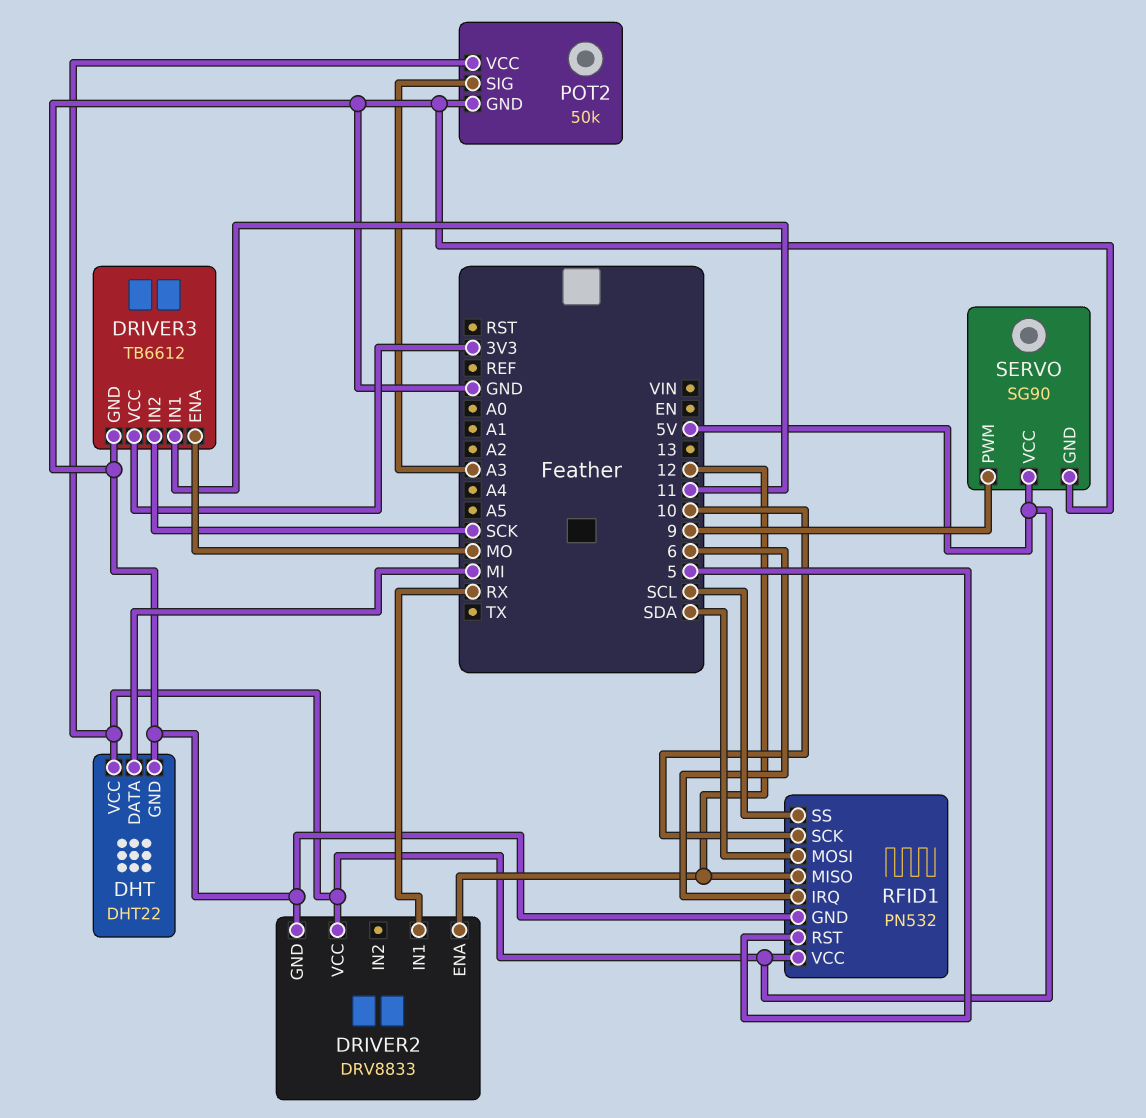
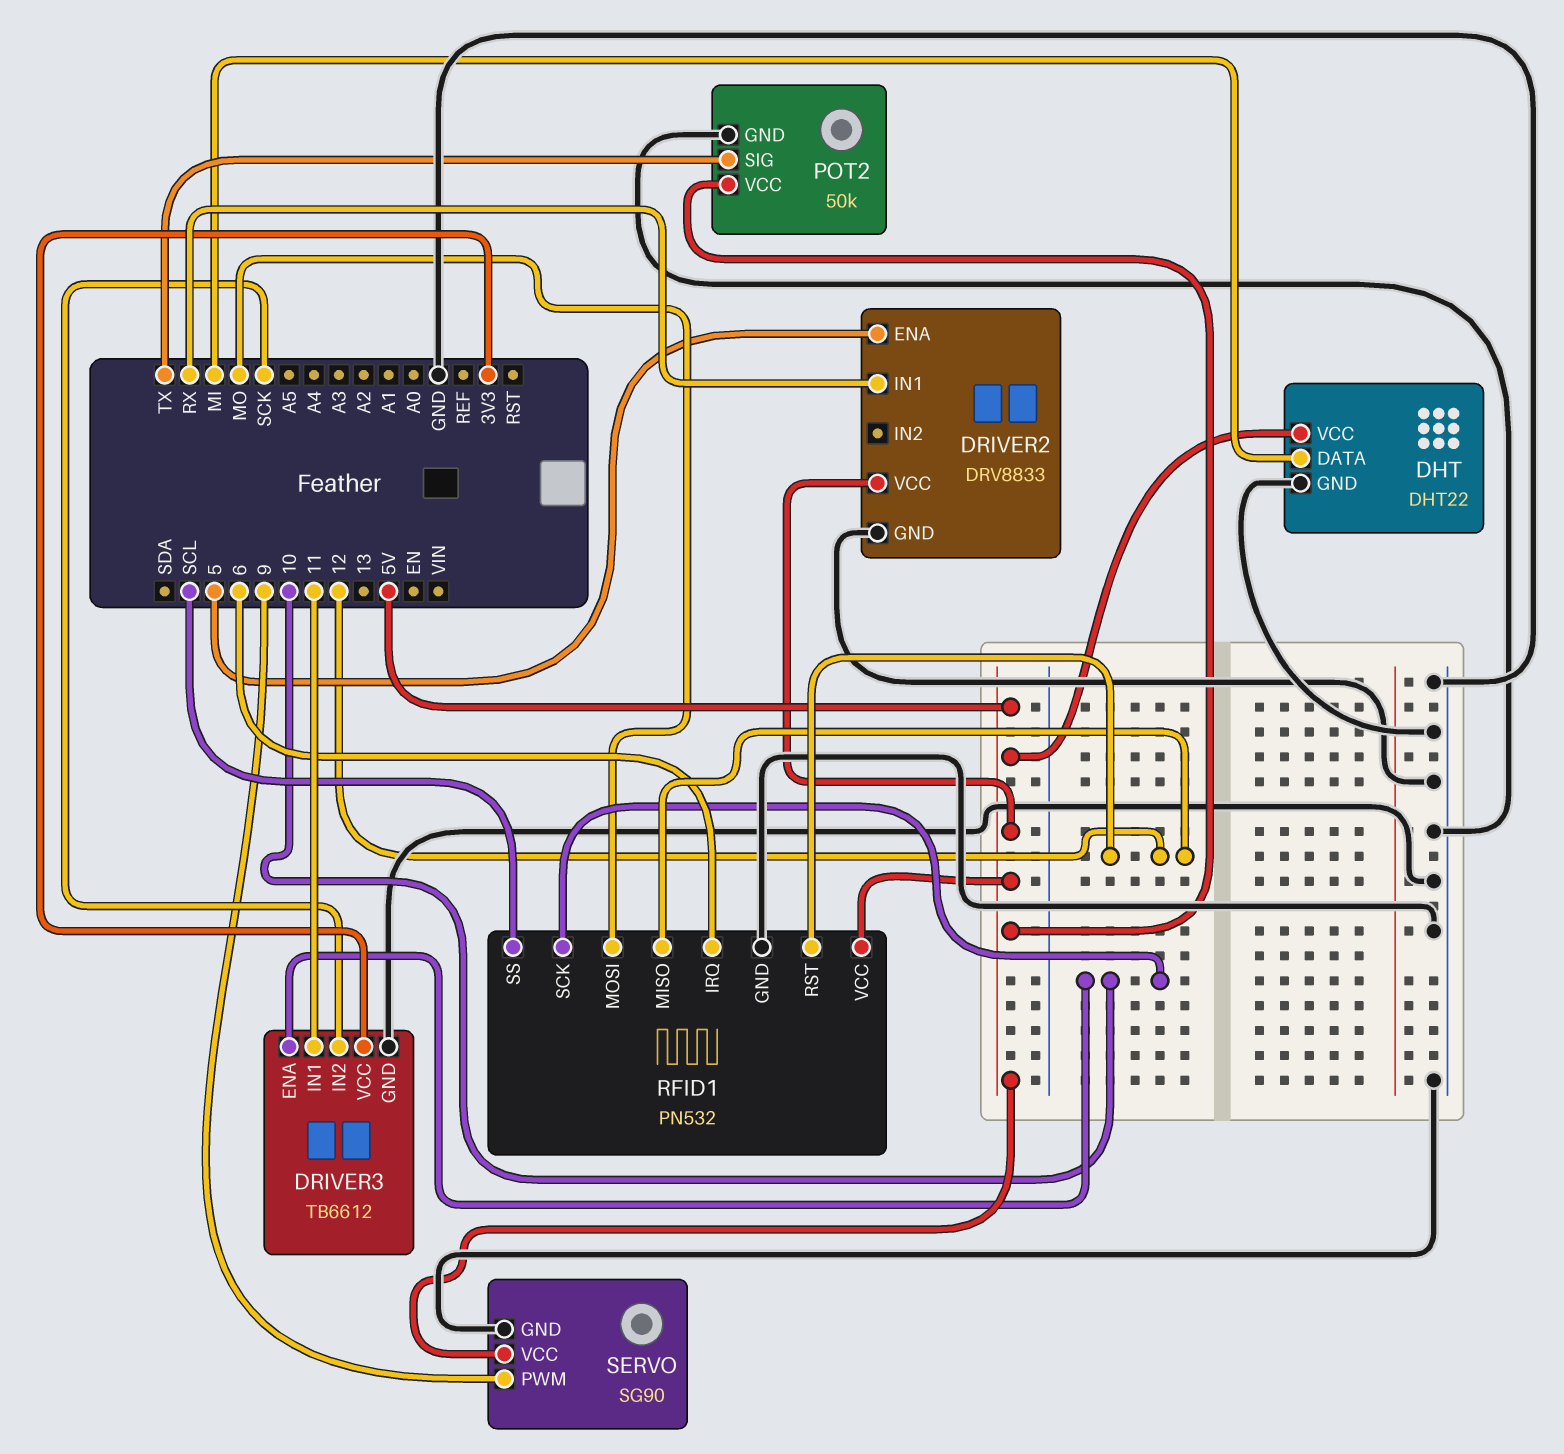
DRIVER2 pin ENA: 12 -> 5
DRIVER3 pin ENA: MO -> 10
POT2 pin SIG: A3 -> TX
RFID1 pin MOSI: SDA -> MO
RFID1 pin RST: 5 -> 12

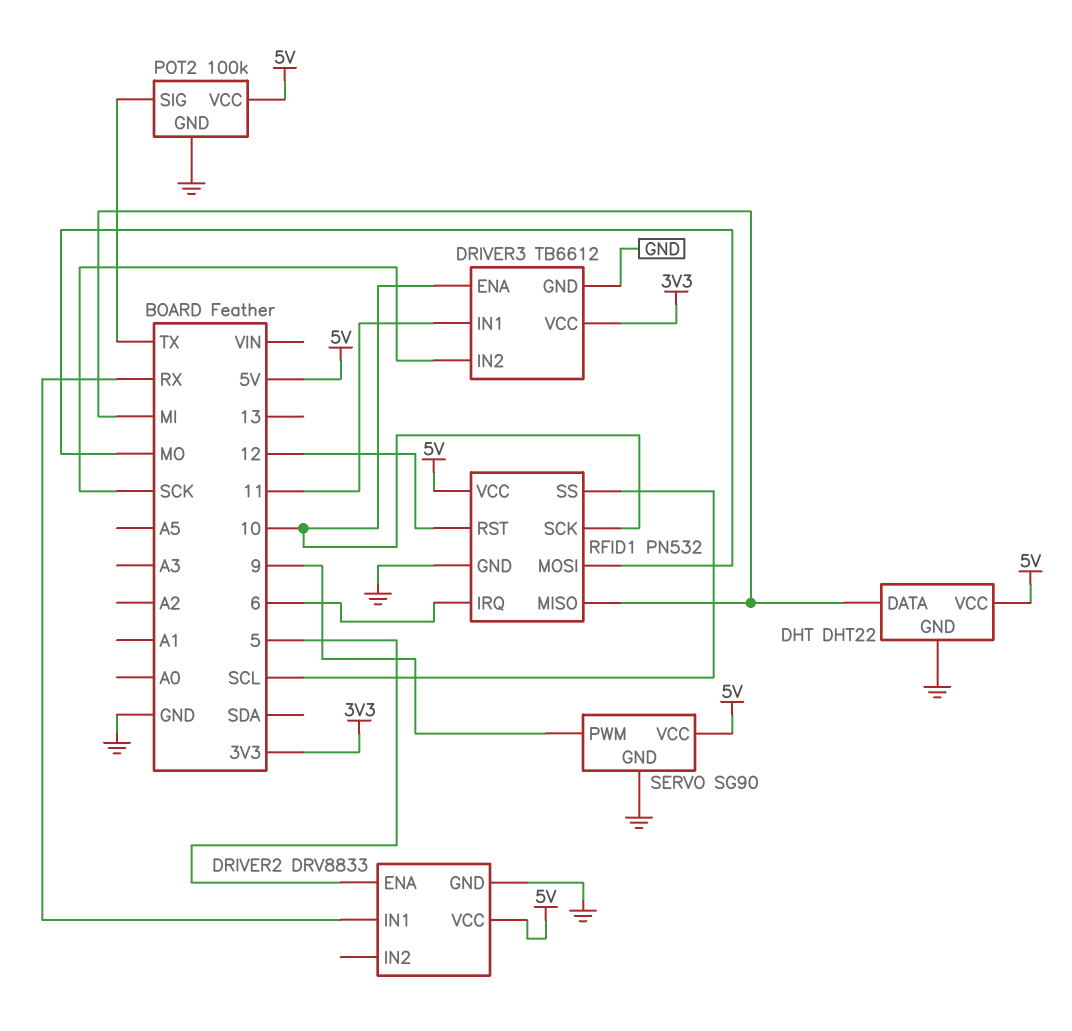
POT2: 50k -> 100k
RFID1 pin MISO: 12 -> MI

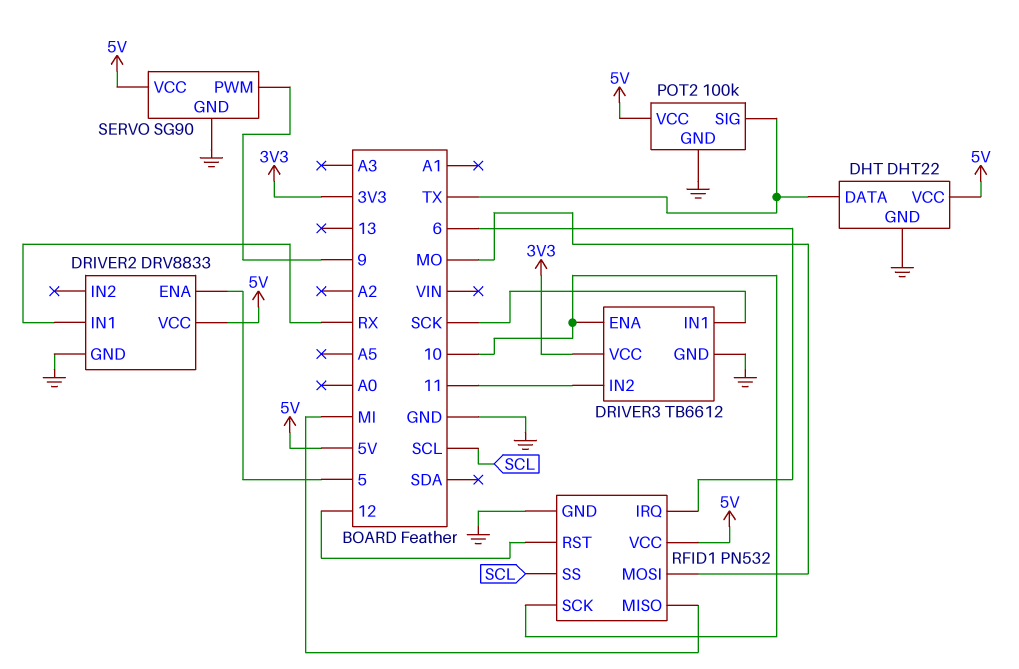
DHT pin DATA: MI -> TX
DRIVER3 pin IN1: 11 -> SCK
DRIVER3 pin IN2: SCK -> 11

